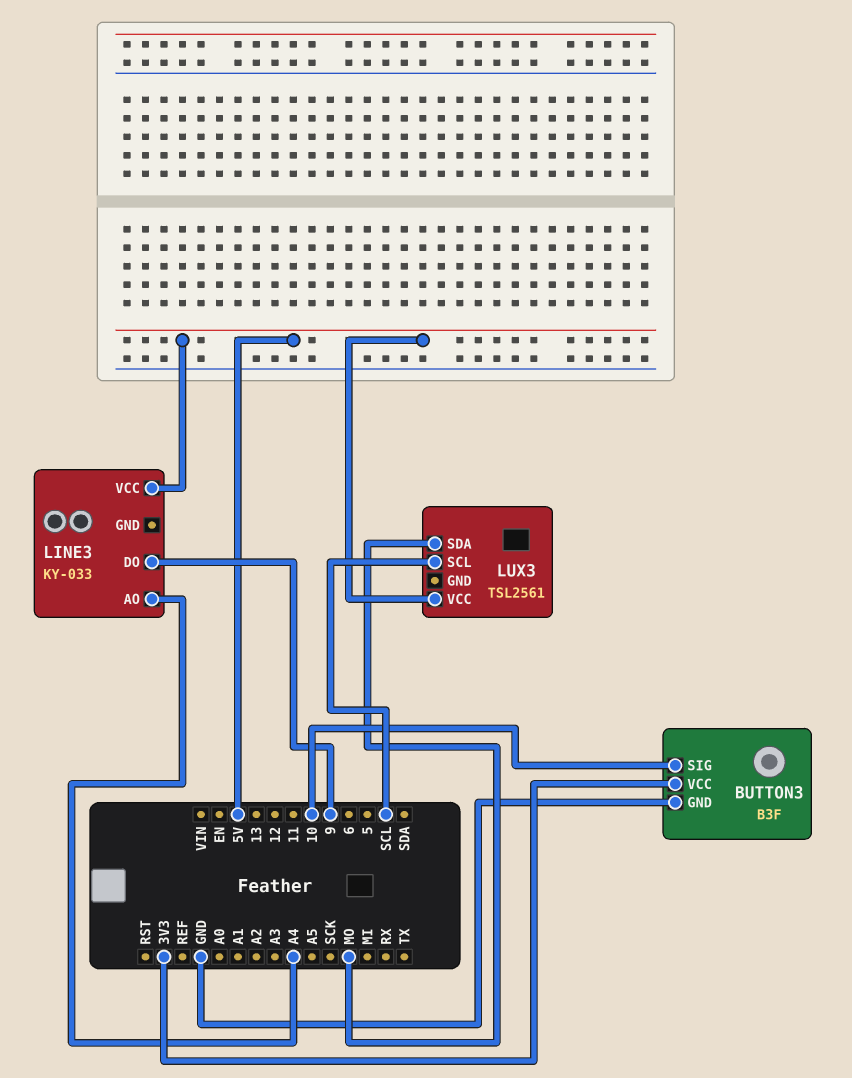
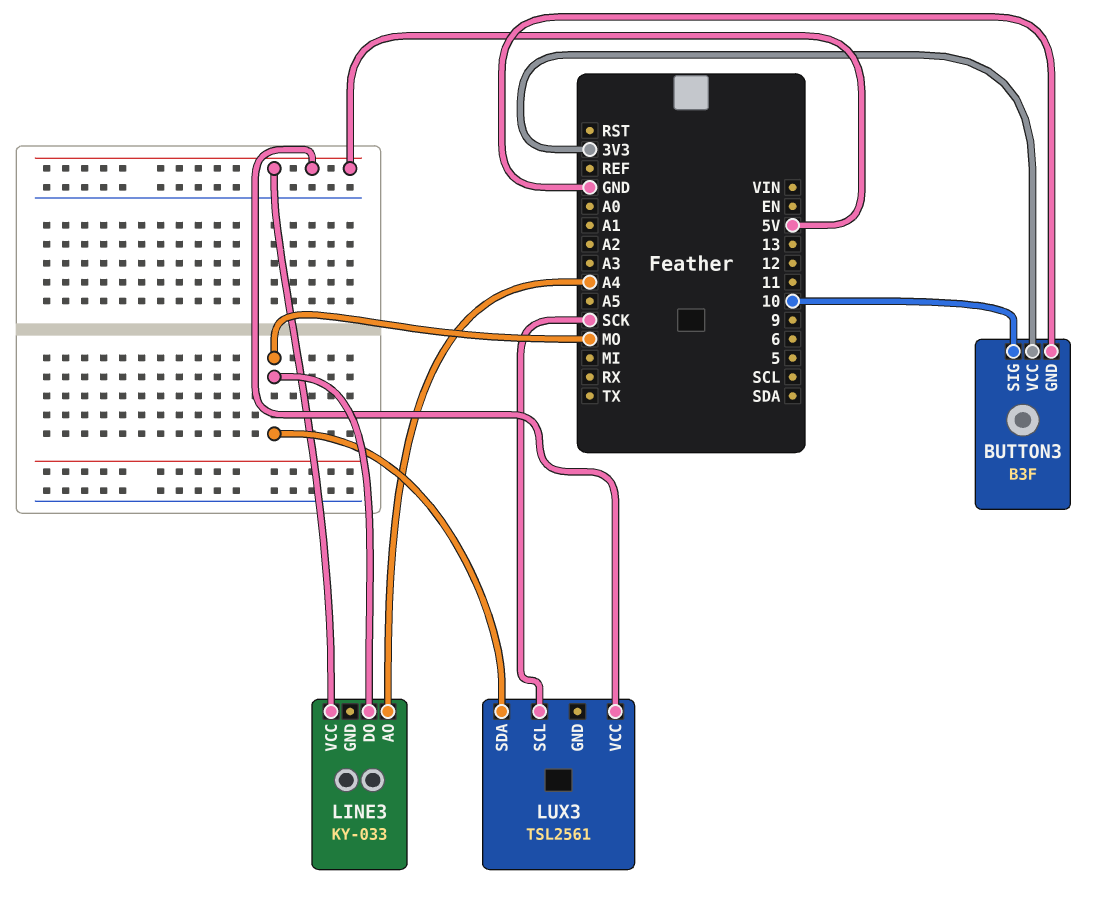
LINE3 pin DO: 9 -> MO
LUX3 pin SCL: SCL -> SCK

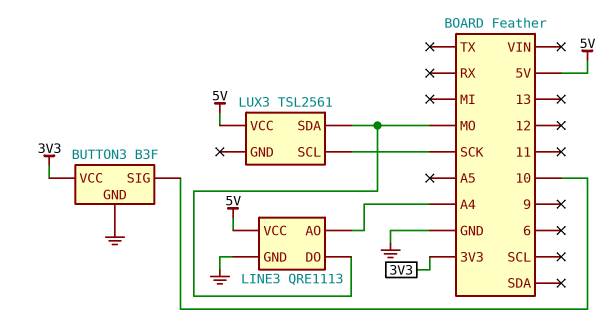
LINE3: KY-033 -> QRE1113
LINE3 pin GND: none -> GND

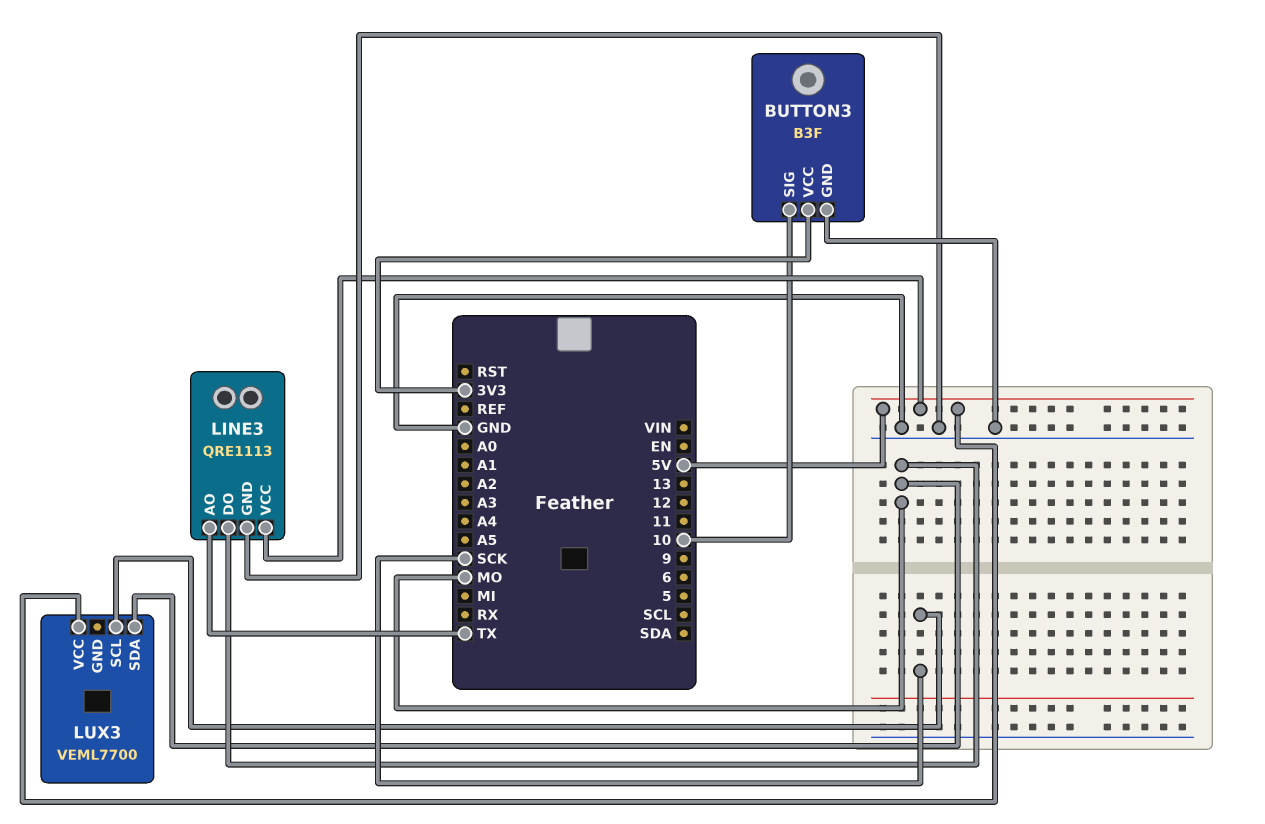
LINE3 pin AO: A4 -> TX
LUX3: TSL2561 -> VEML7700

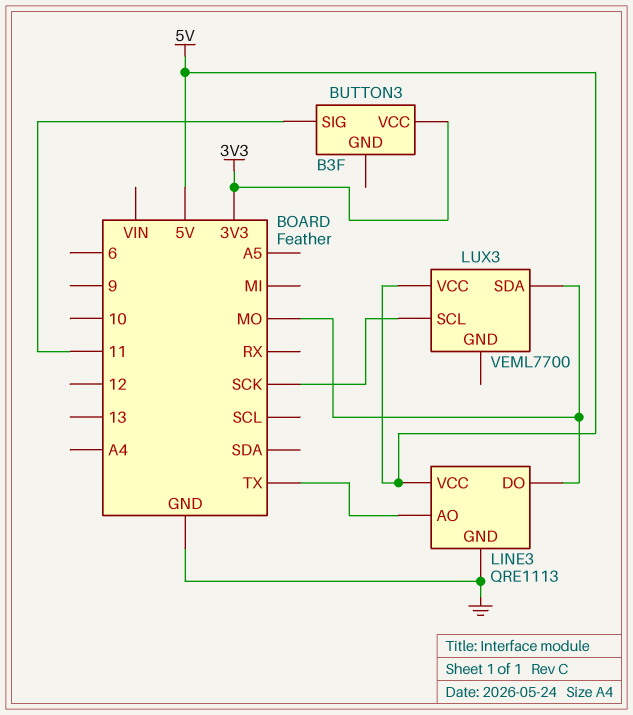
BUTTON3 pin GND: GND -> none
BUTTON3 pin SIG: 10 -> 11

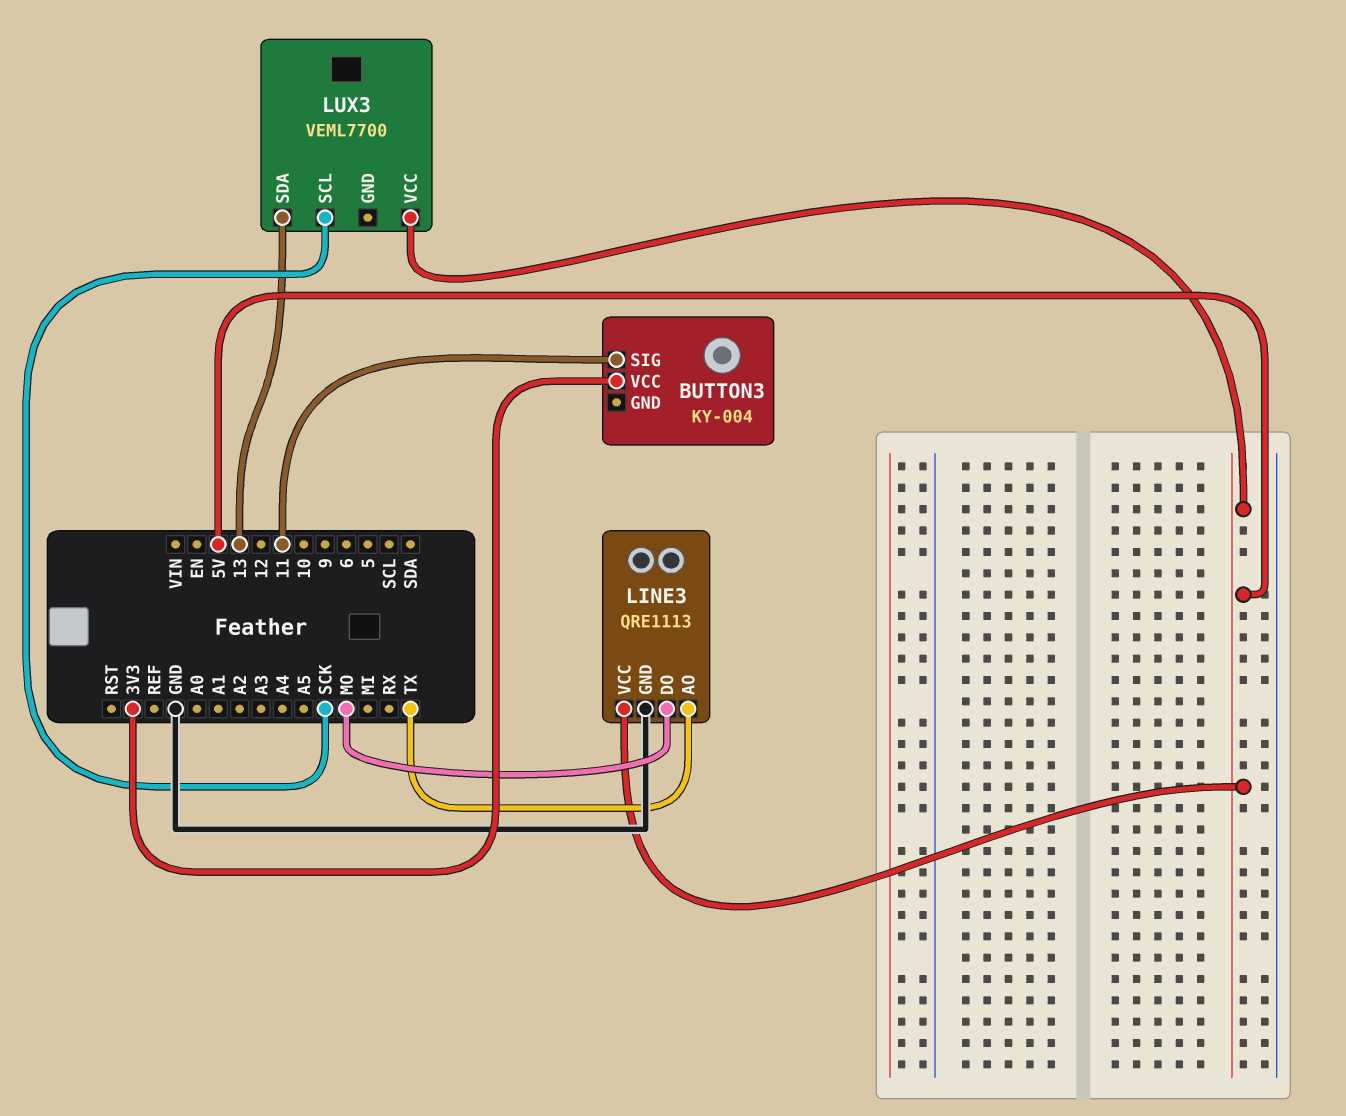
BUTTON3: B3F -> KY-004
LUX3 pin SDA: MO -> 13

